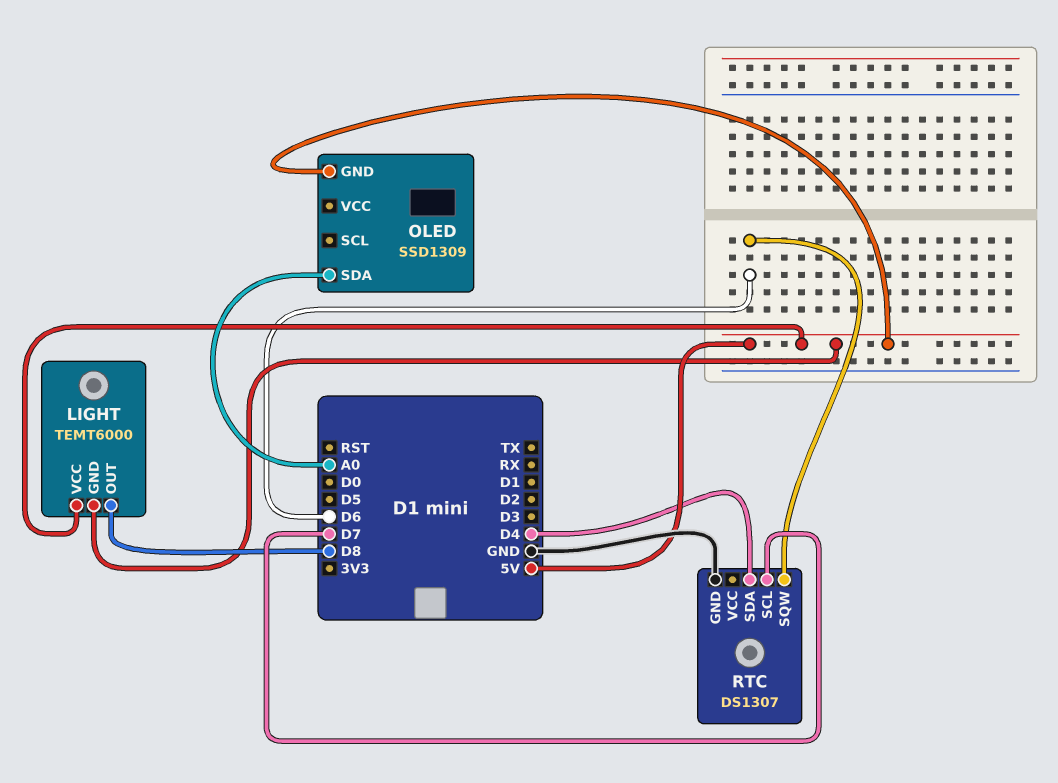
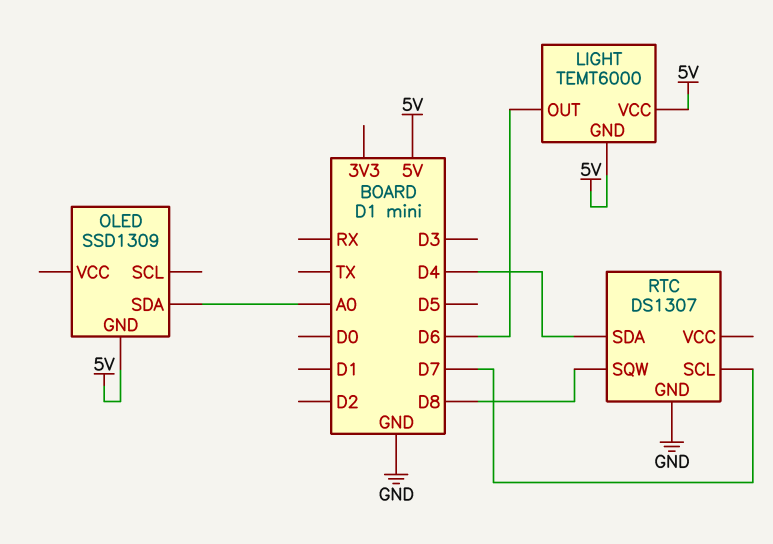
LIGHT pin OUT: D8 -> D6
RTC pin SQW: D6 -> D8

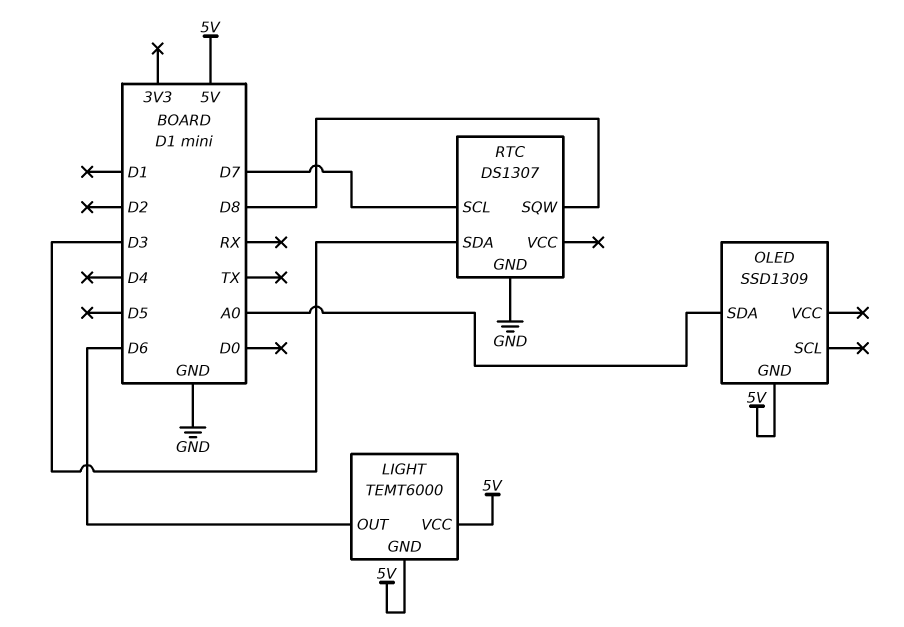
RTC pin SDA: D4 -> D3

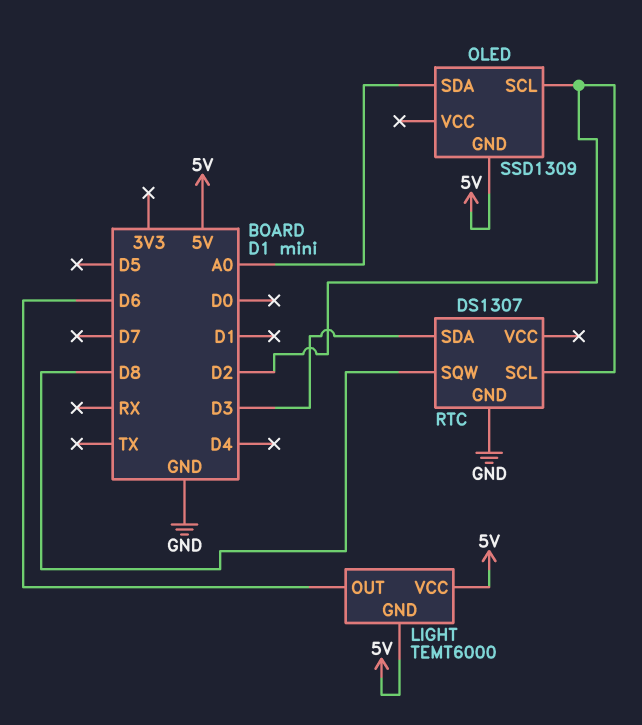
OLED pin SCL: none -> D2
RTC pin SCL: D7 -> D2

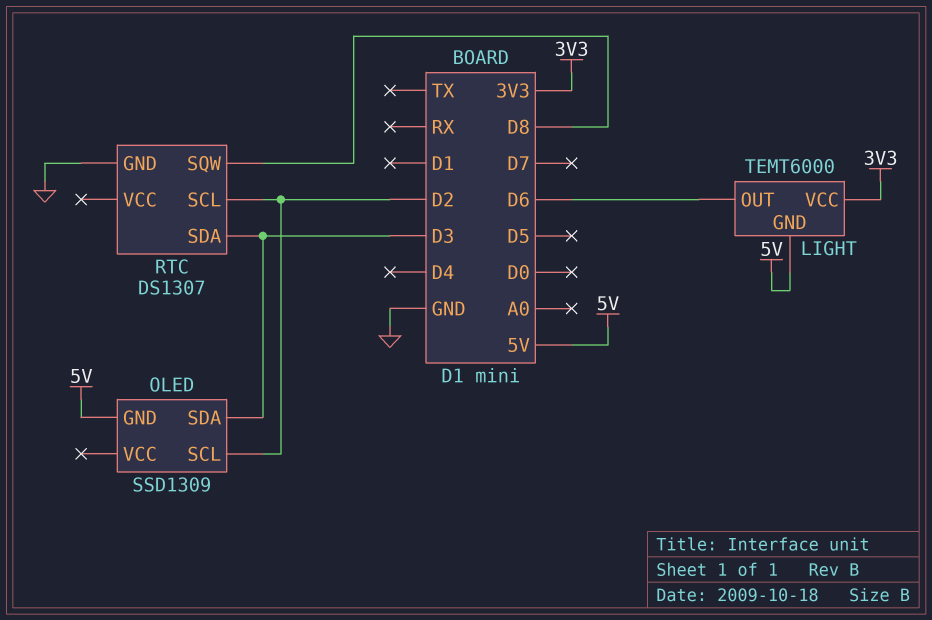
LIGHT pin VCC: 5V -> 3V3
OLED pin SDA: A0 -> D3

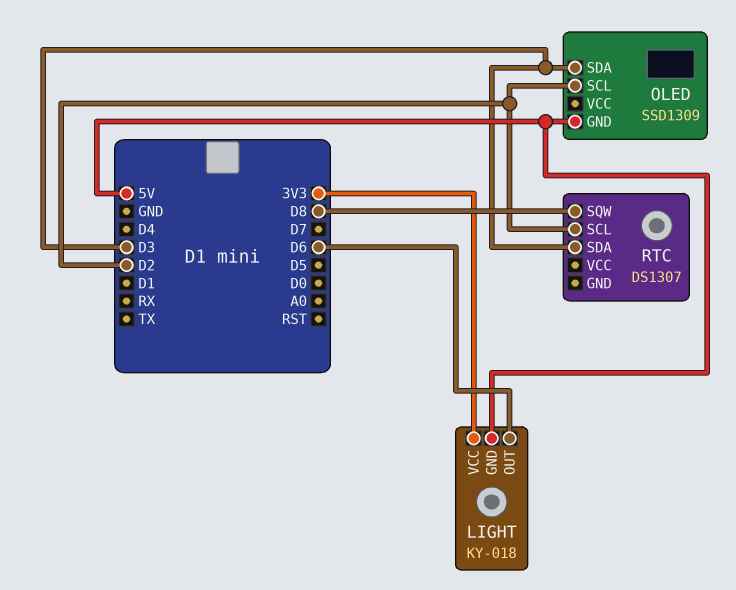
LIGHT: TEMT6000 -> KY-018
RTC pin GND: GND -> none

